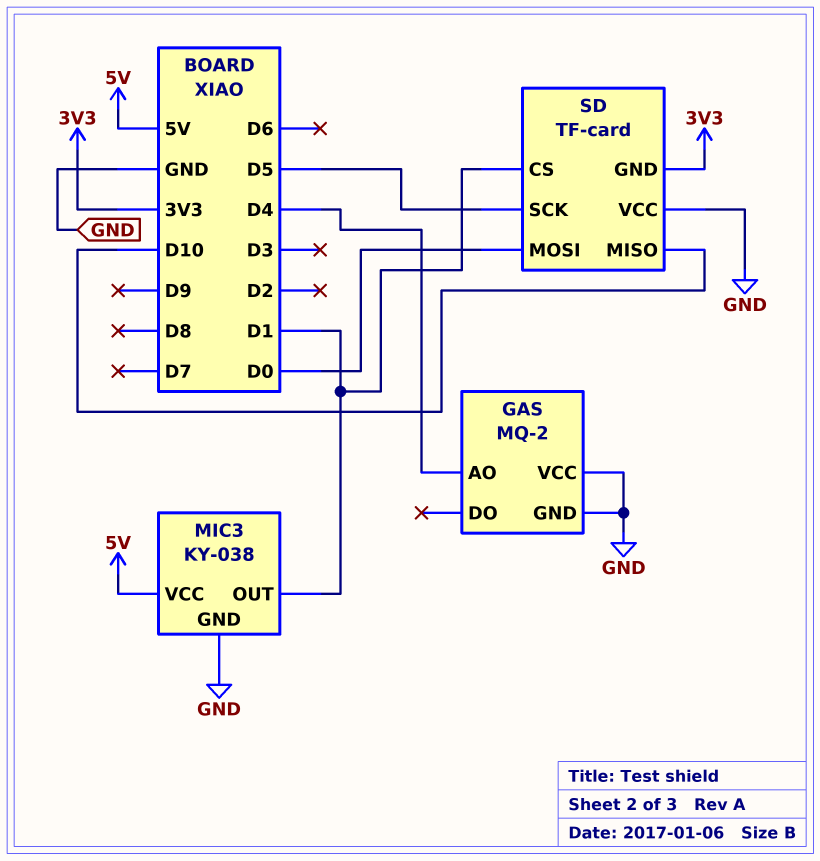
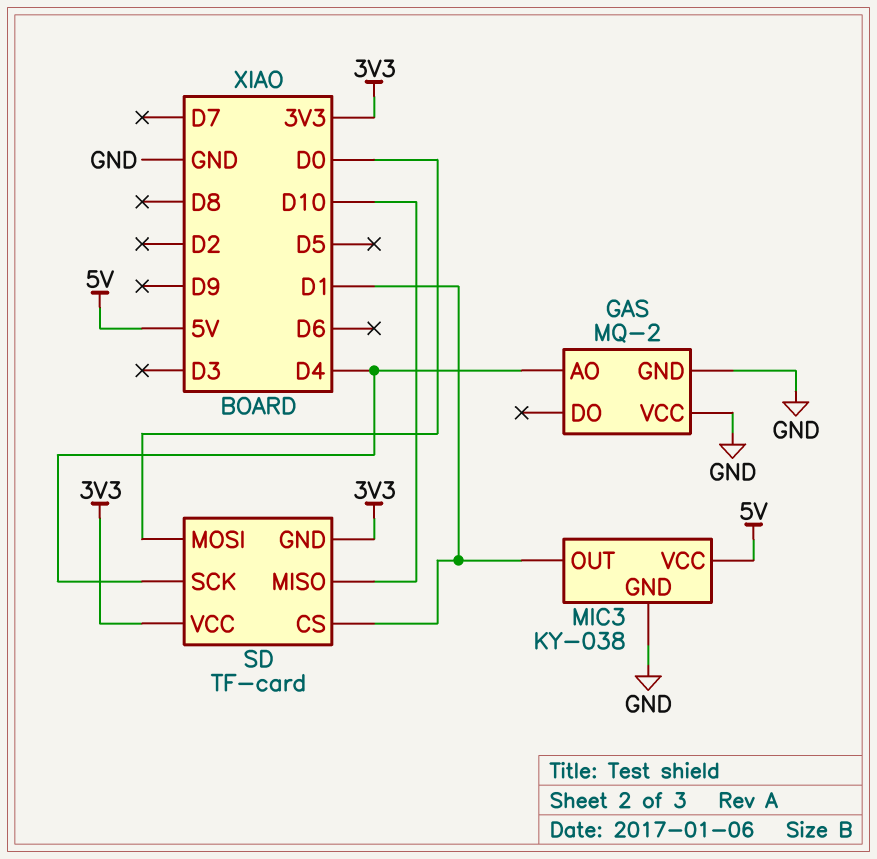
SD pin SCK: D5 -> D4
SD pin VCC: GND -> 3V3

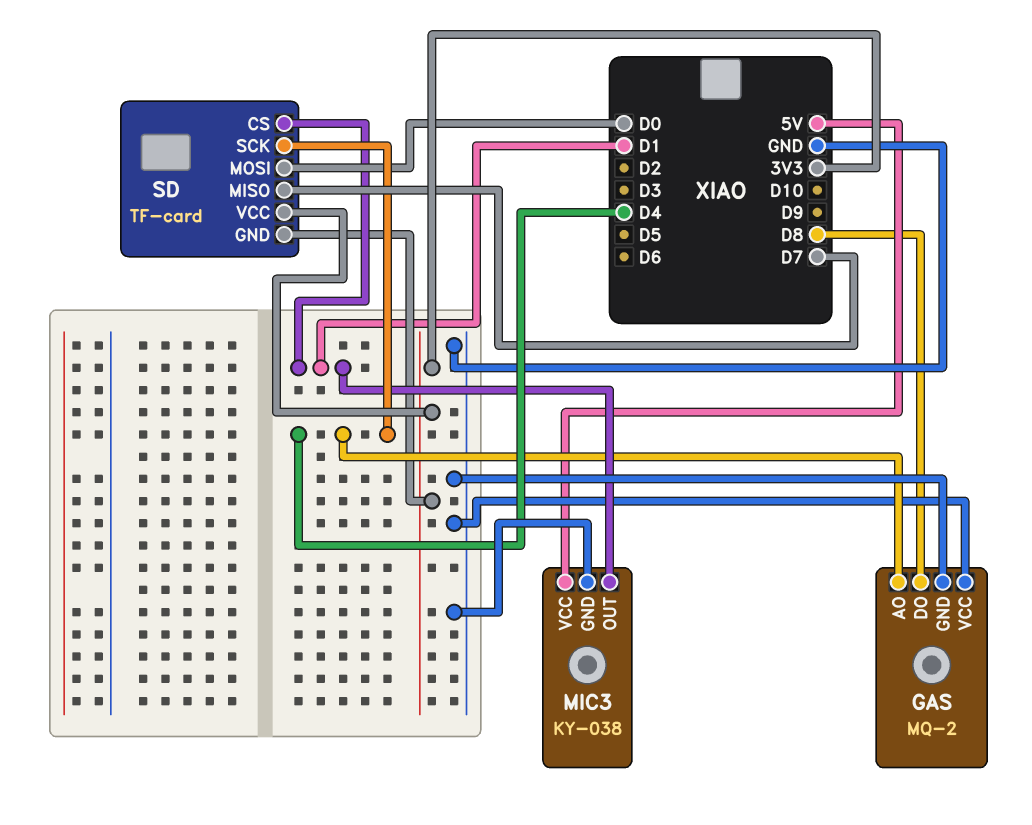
GAS pin DO: none -> D8
SD pin MISO: D10 -> D7

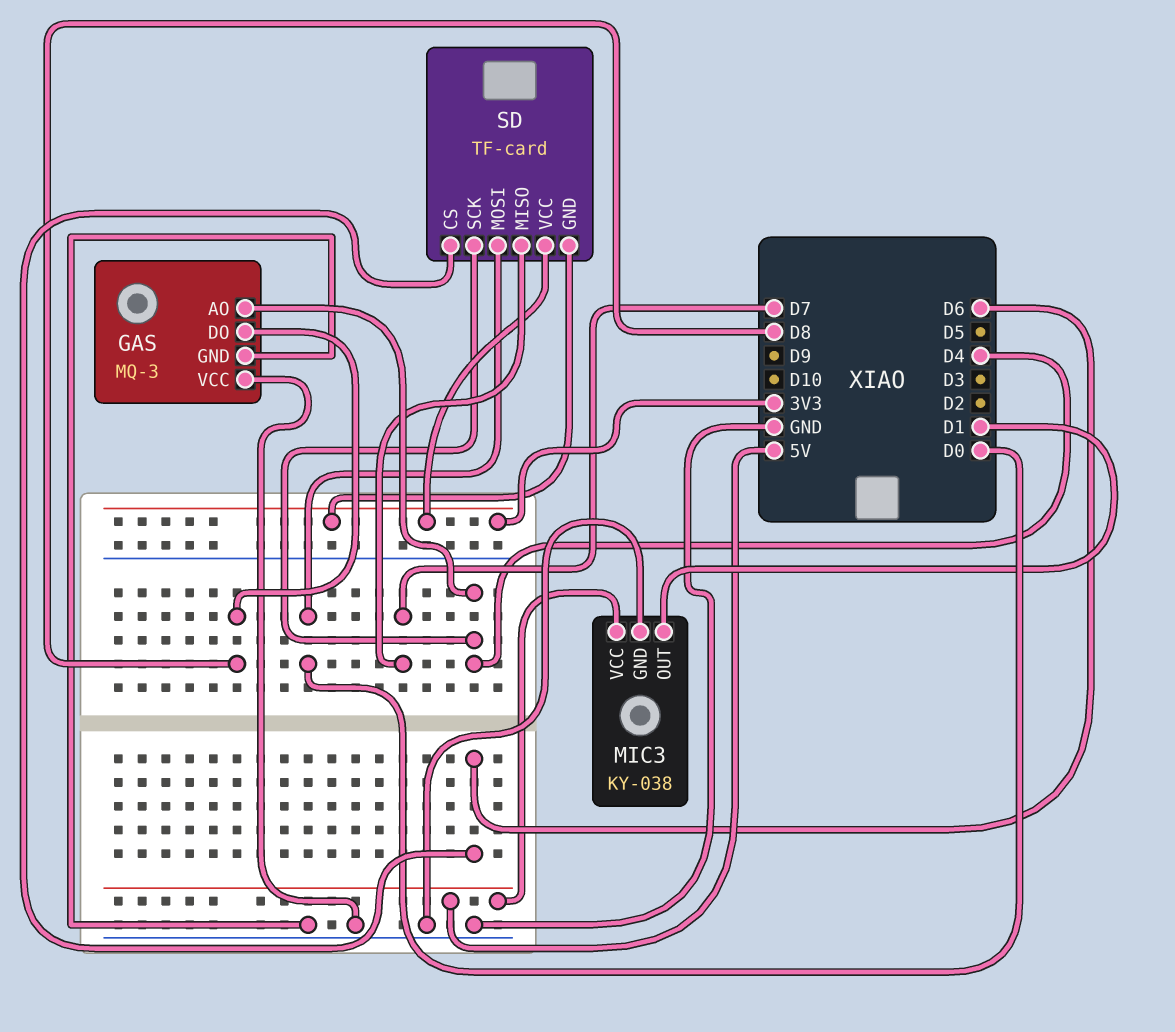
GAS: MQ-2 -> MQ-3
SD pin CS: D1 -> D6

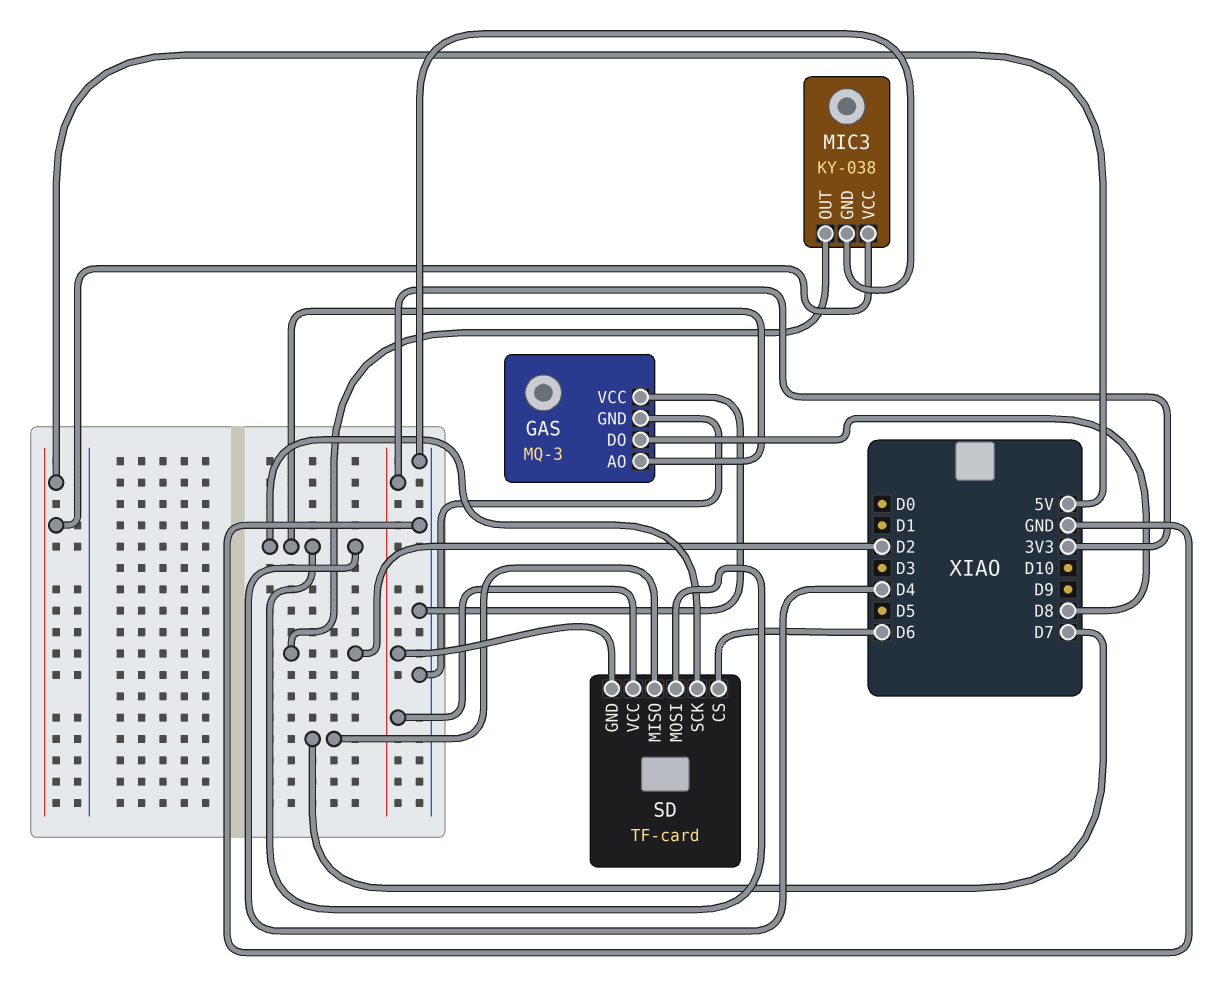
MIC3 pin OUT: D1 -> D2
SD pin MOSI: D0 -> D4

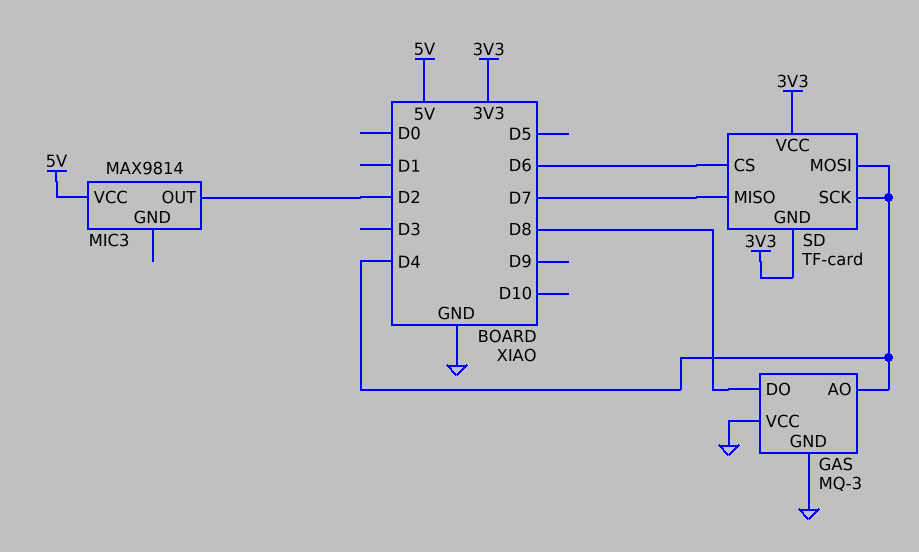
MIC3: KY-038 -> MAX9814
MIC3 pin GND: GND -> none

